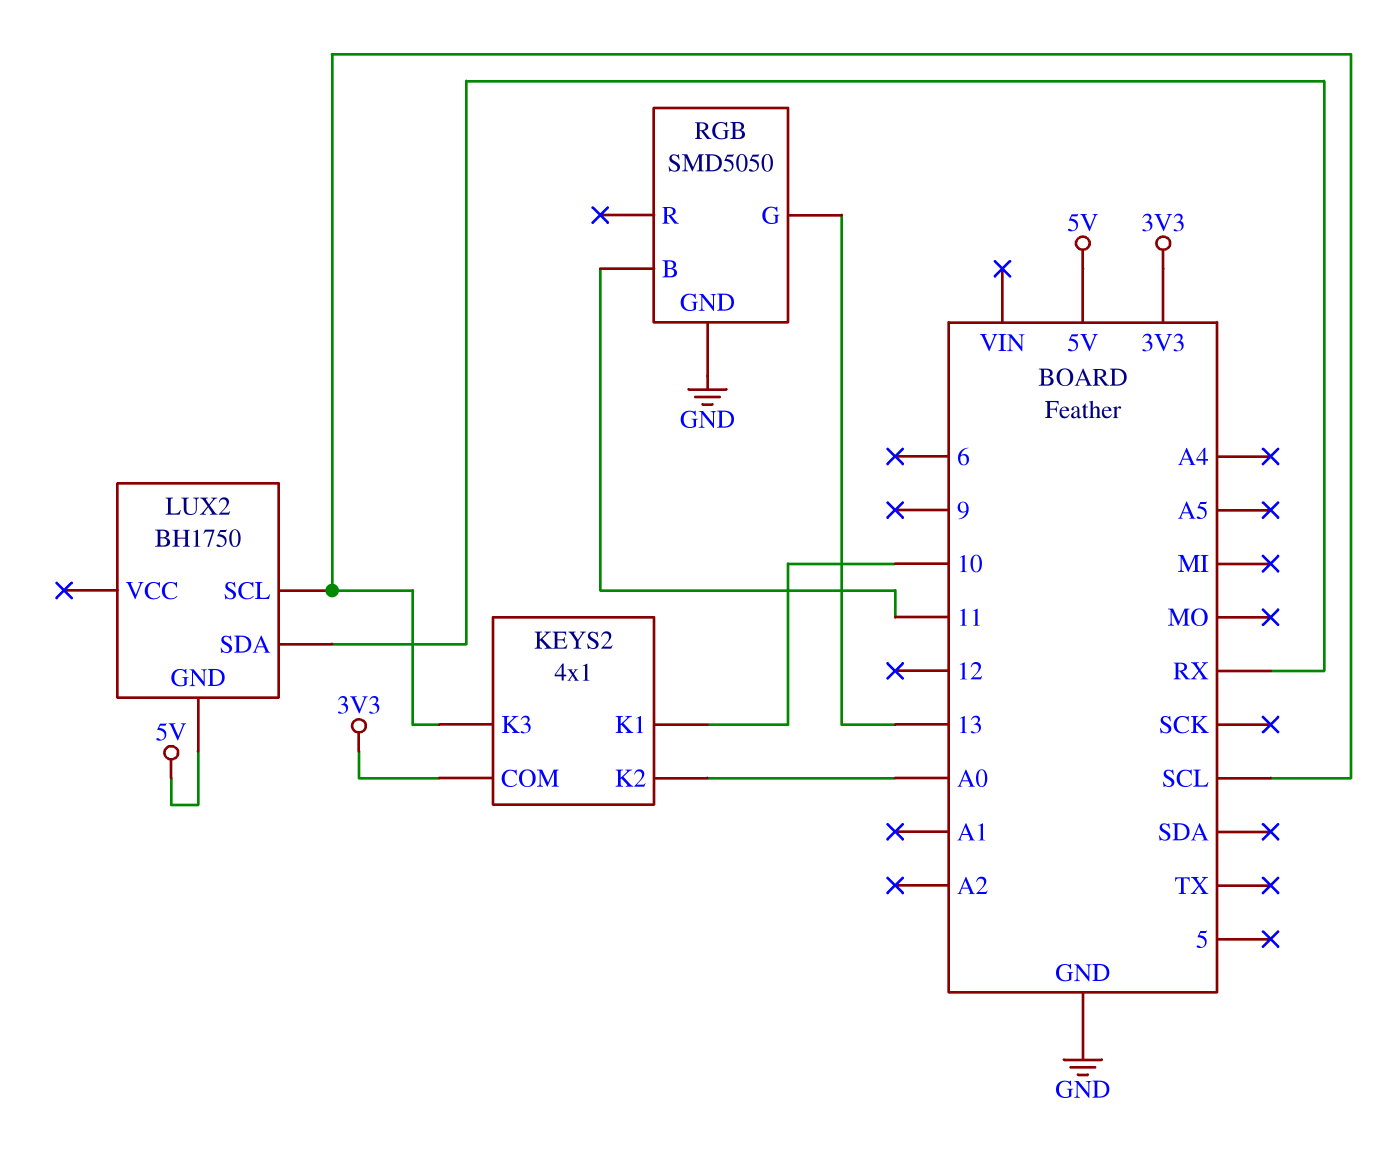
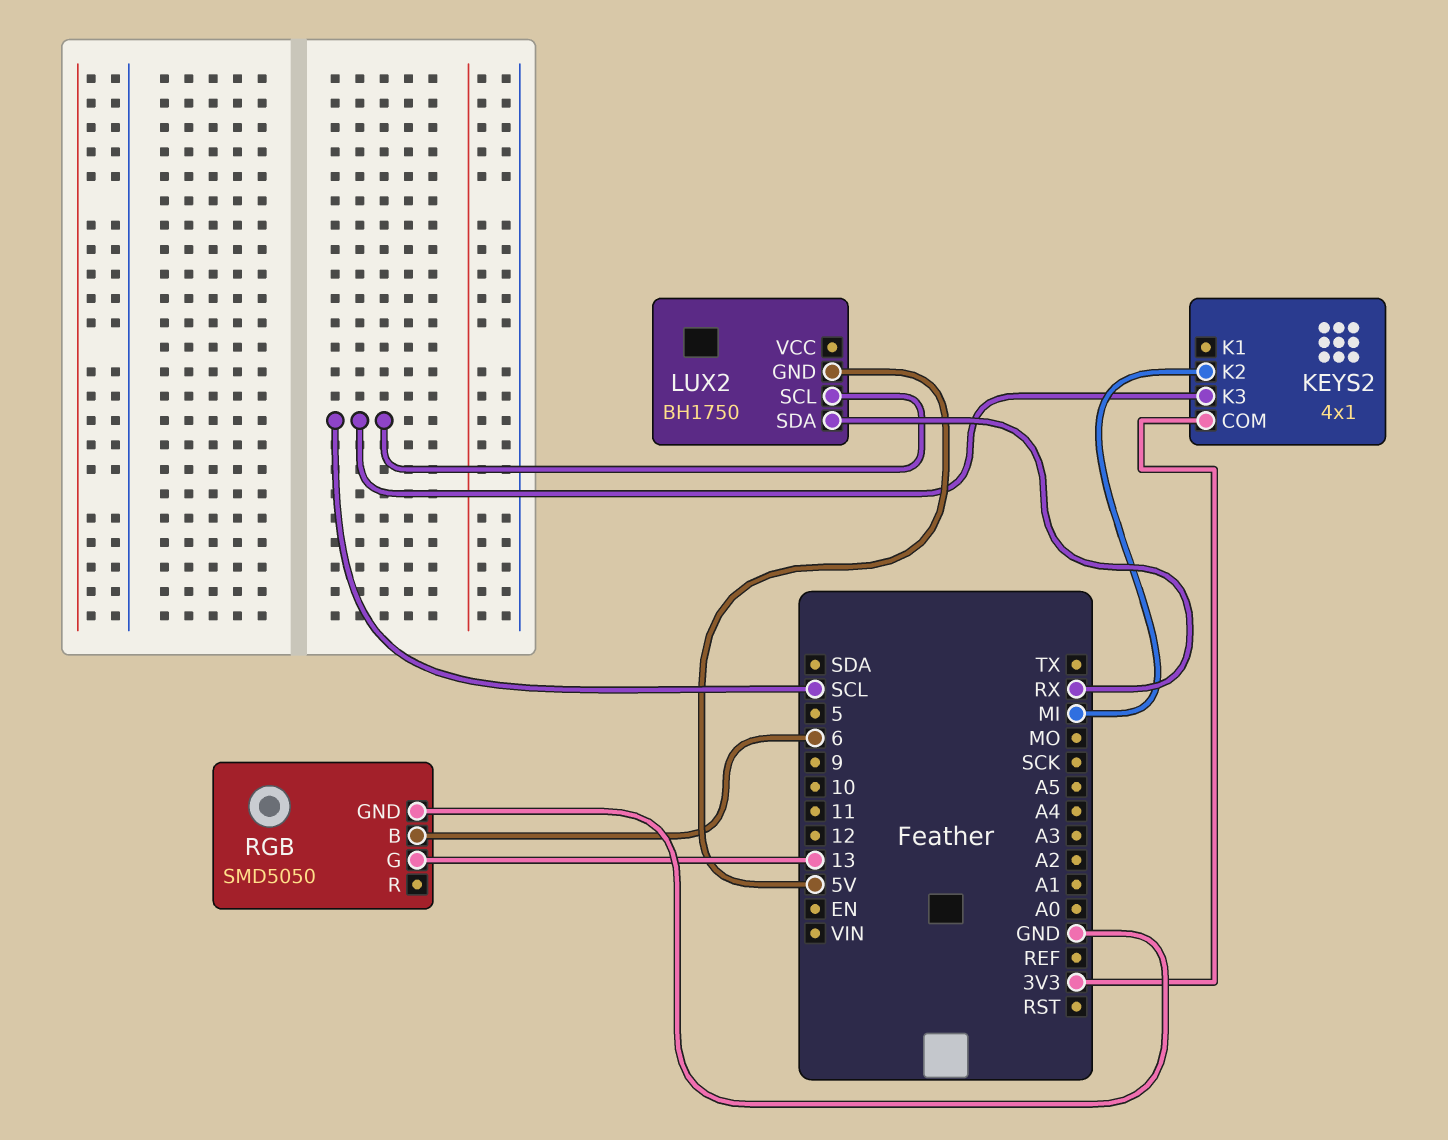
KEYS2 pin K1: 10 -> none
KEYS2 pin K2: A0 -> MI
RGB pin B: 11 -> 6

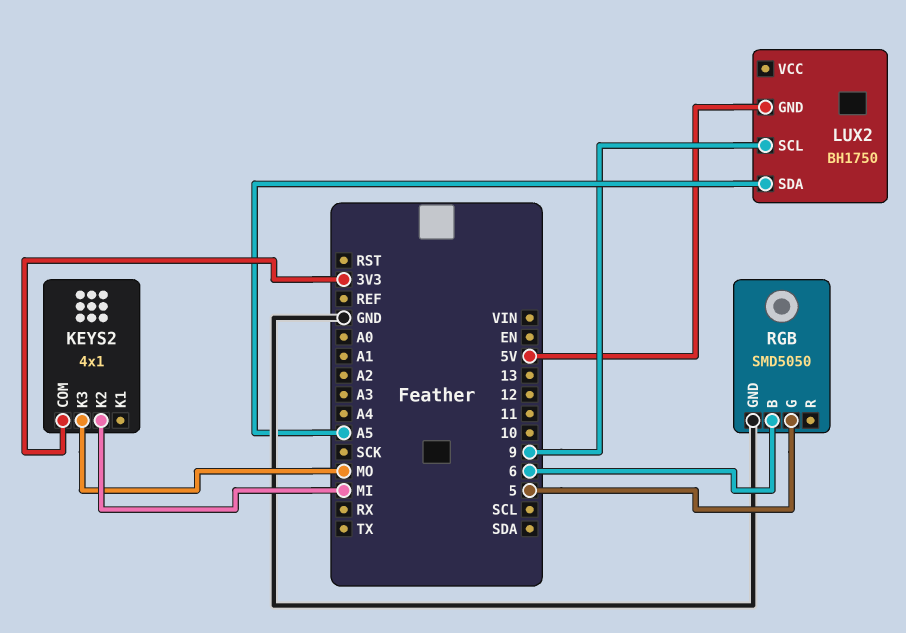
KEYS2 pin K3: SCL -> MO
LUX2 pin SCL: SCL -> 9
LUX2 pin SDA: RX -> A5
RGB pin G: 13 -> 5

